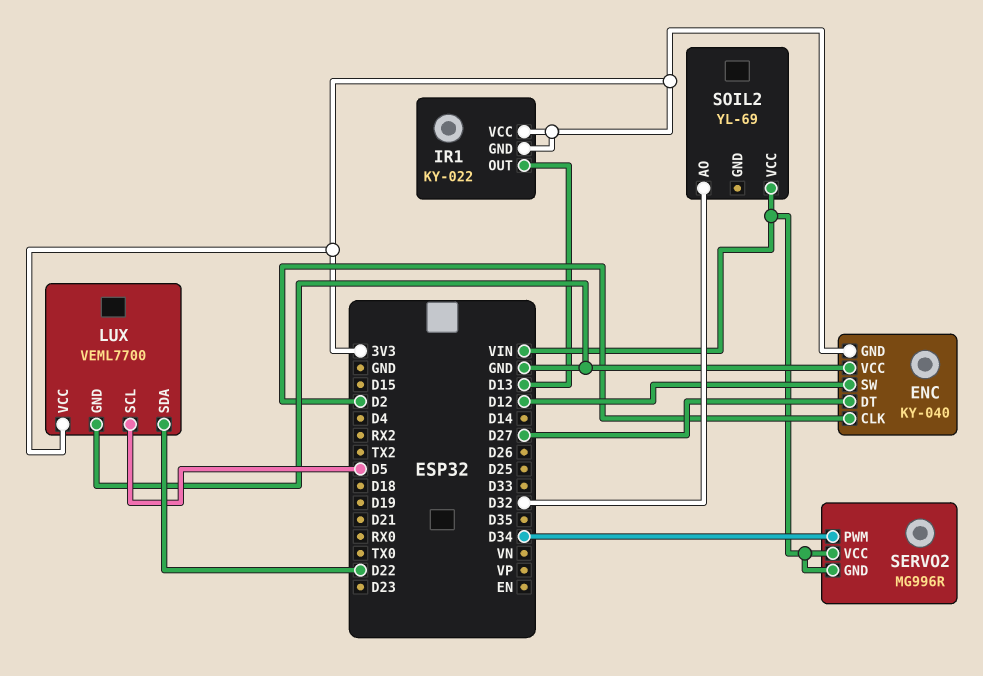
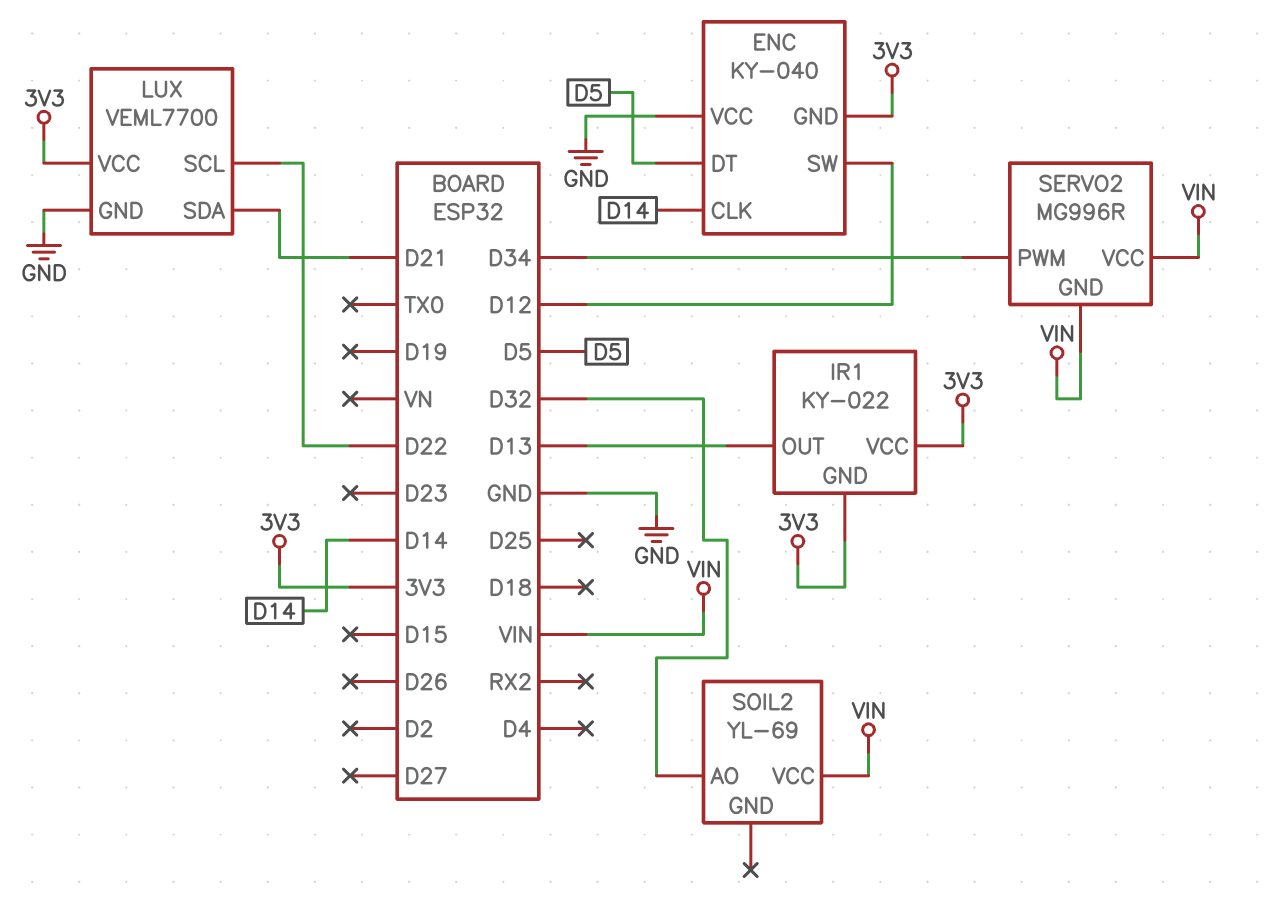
ENC pin CLK: D2 -> D14
ENC pin DT: D27 -> D5
LUX pin SCL: D5 -> D22
LUX pin SDA: D22 -> D21

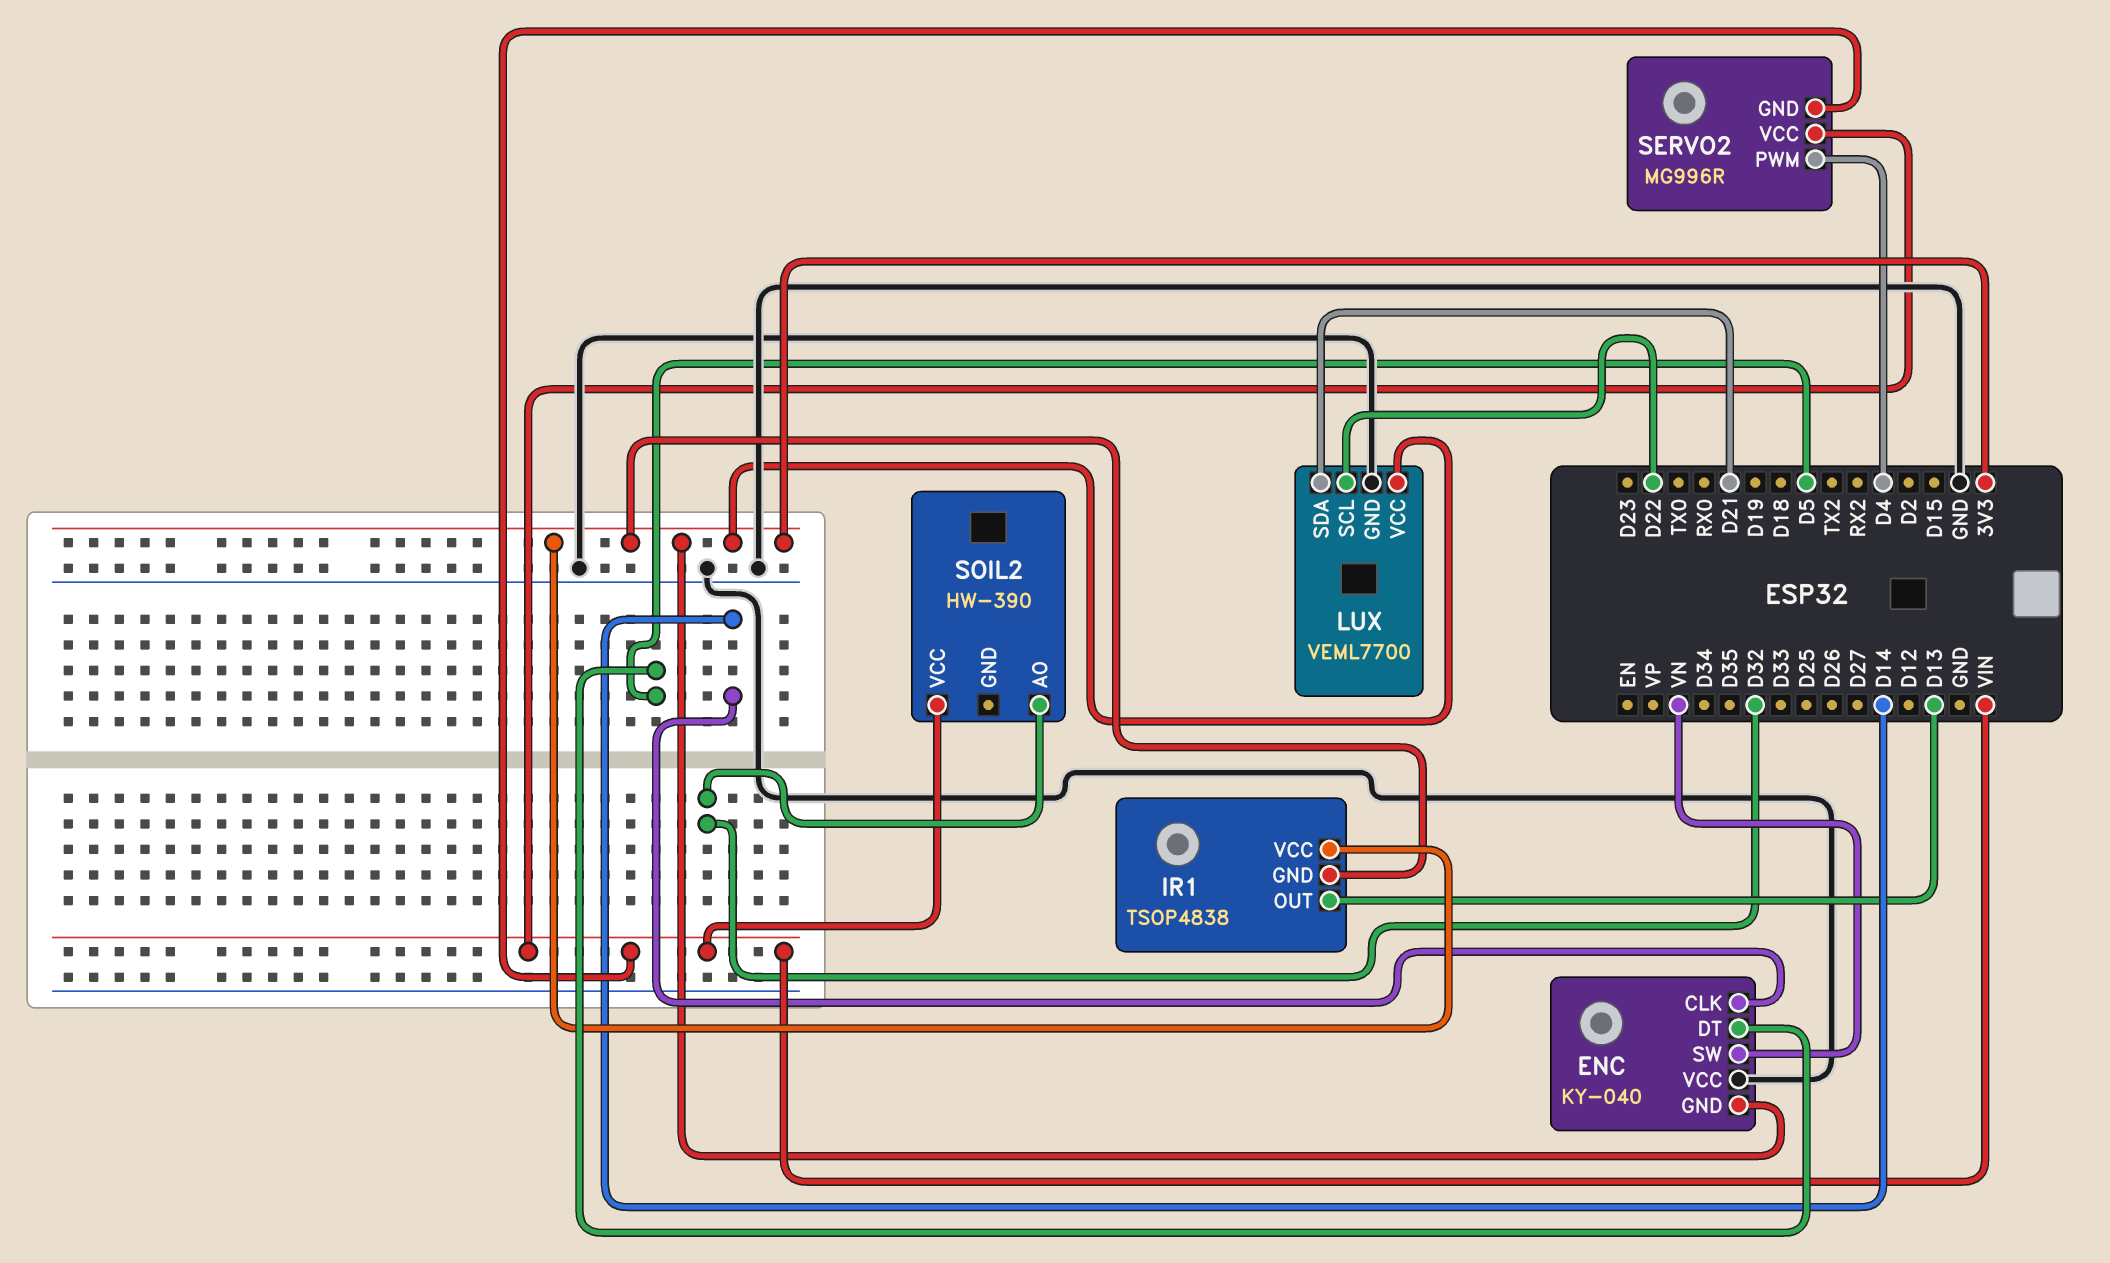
ENC pin SW: D12 -> VN
IR1: KY-022 -> TSOP4838
SERVO2 pin PWM: D34 -> D4
SOIL2: YL-69 -> HW-390

